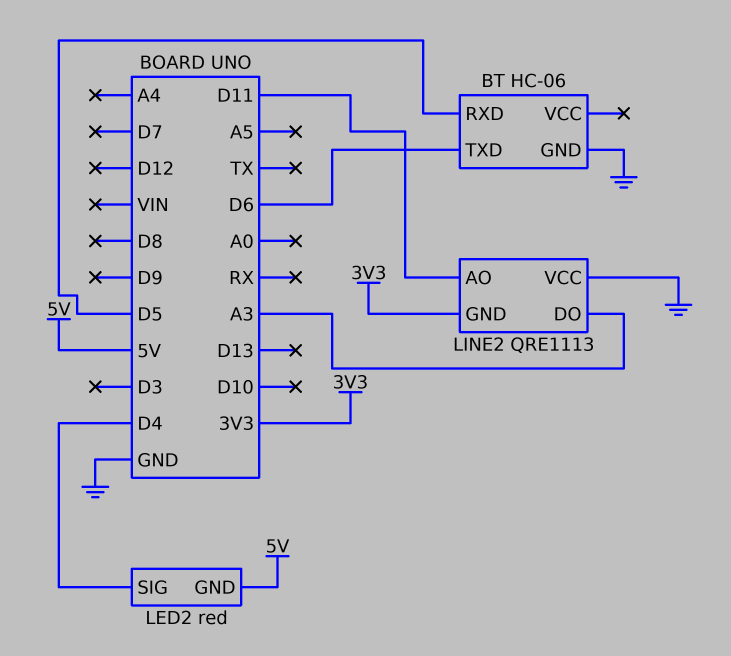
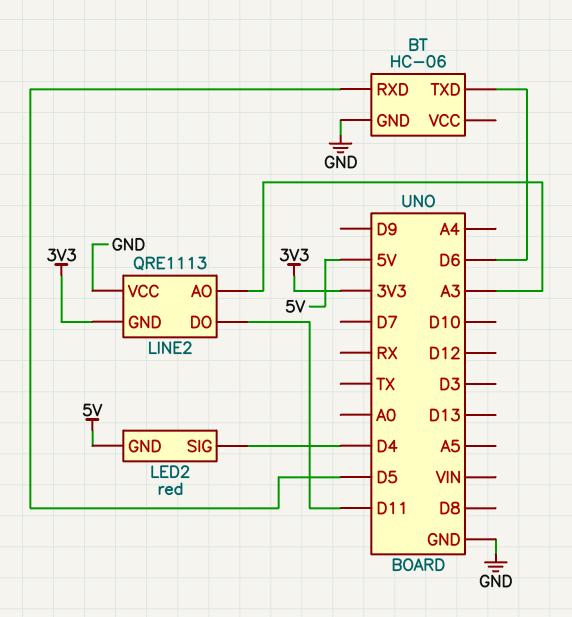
LINE2 pin AO: D11 -> A3
LINE2 pin DO: A3 -> D11

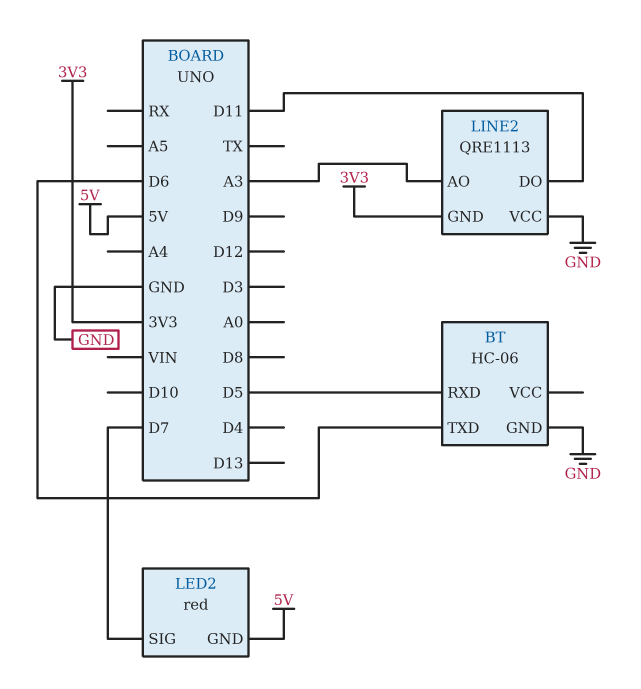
LED2 pin SIG: D4 -> D7

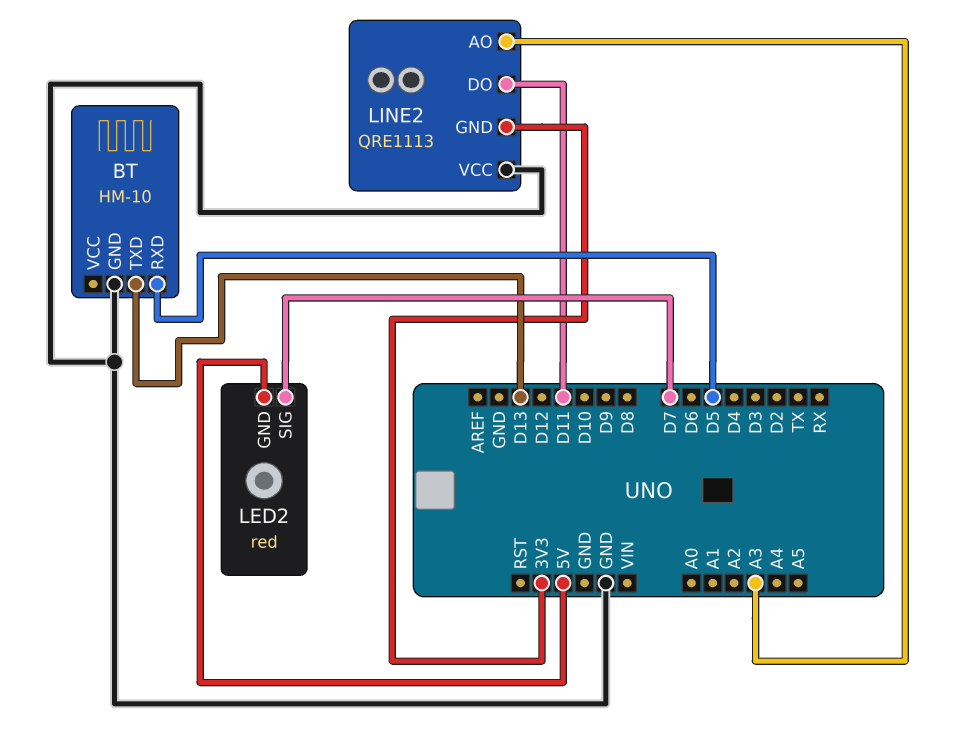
BT: HC-06 -> HM-10
BT pin TXD: D6 -> D13

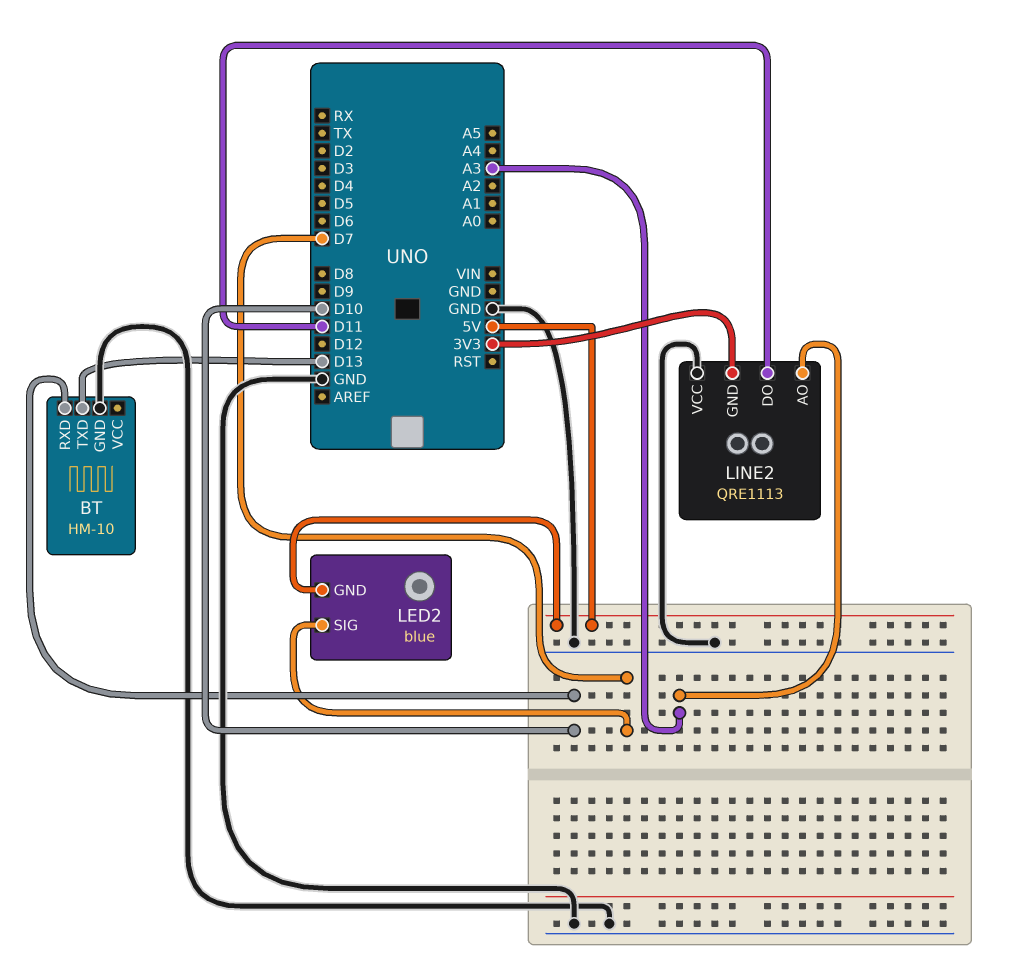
BT pin RXD: D5 -> D10
LED2: red -> blue

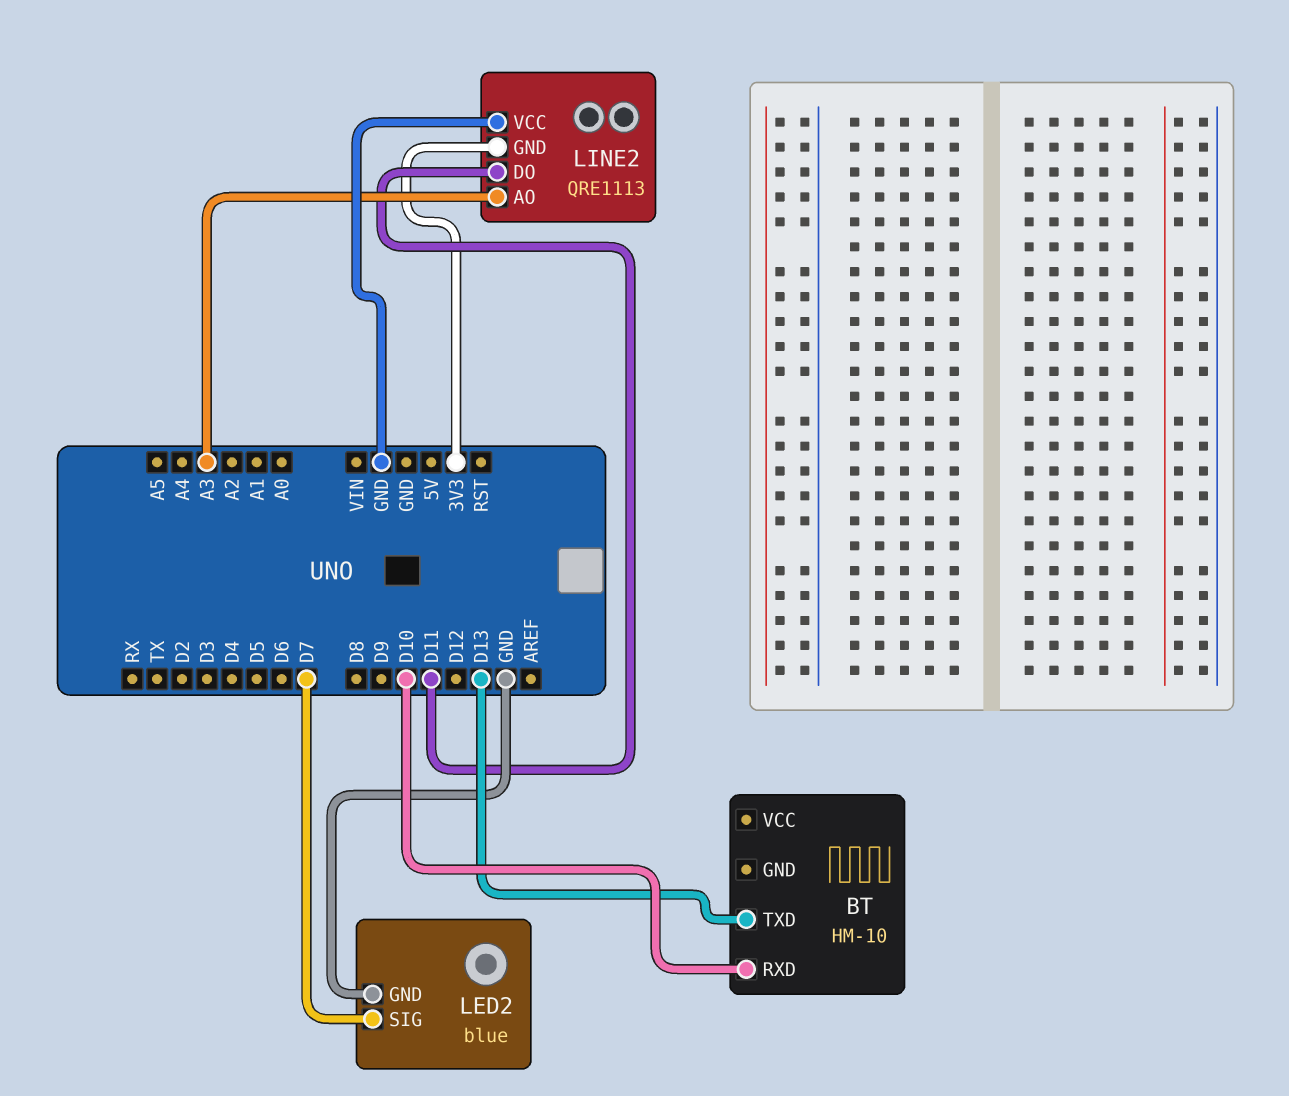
BT pin GND: GND -> none
LED2 pin GND: 5V -> GND

